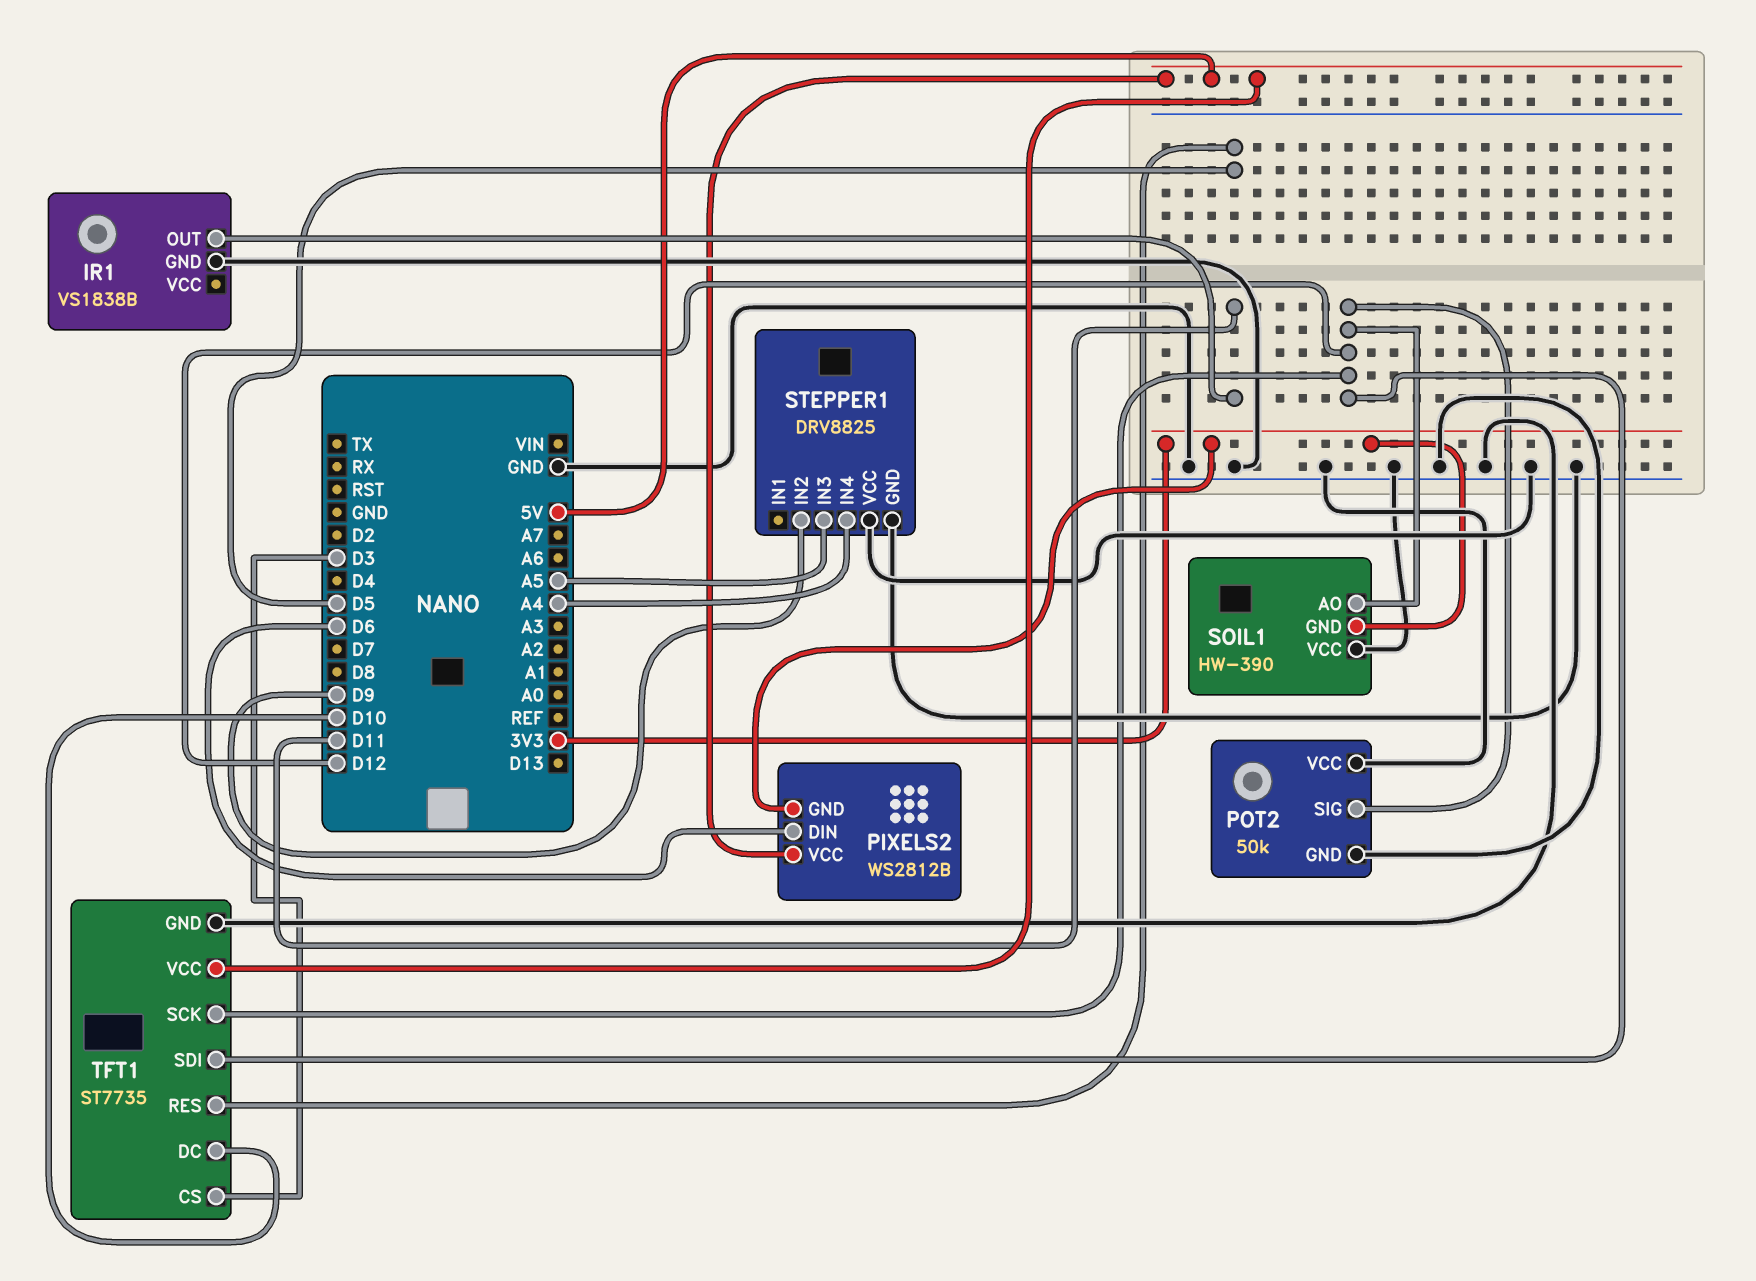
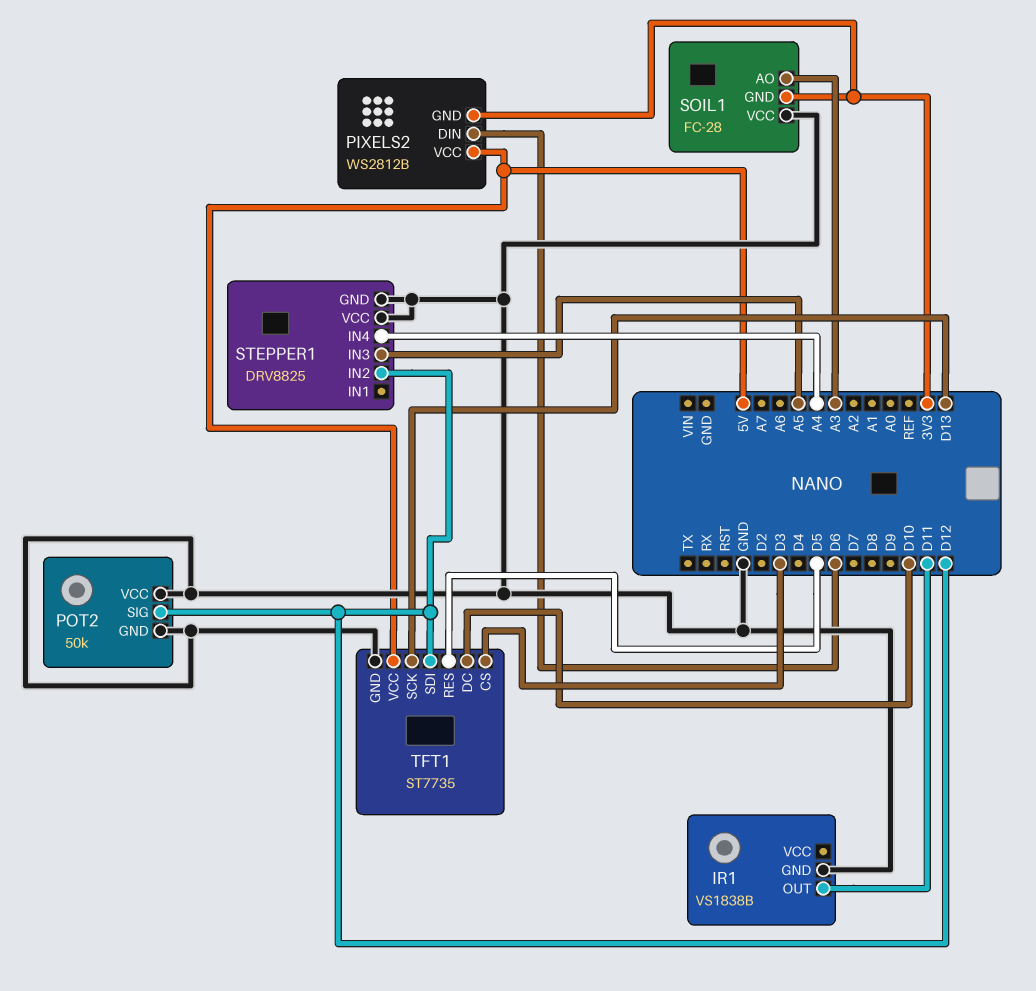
SOIL1: HW-390 -> FC-28
SOIL1 pin AO: D12 -> A3
STEPPER1 pin IN2: D9 -> D12
TFT1 pin SCK: D12 -> D13

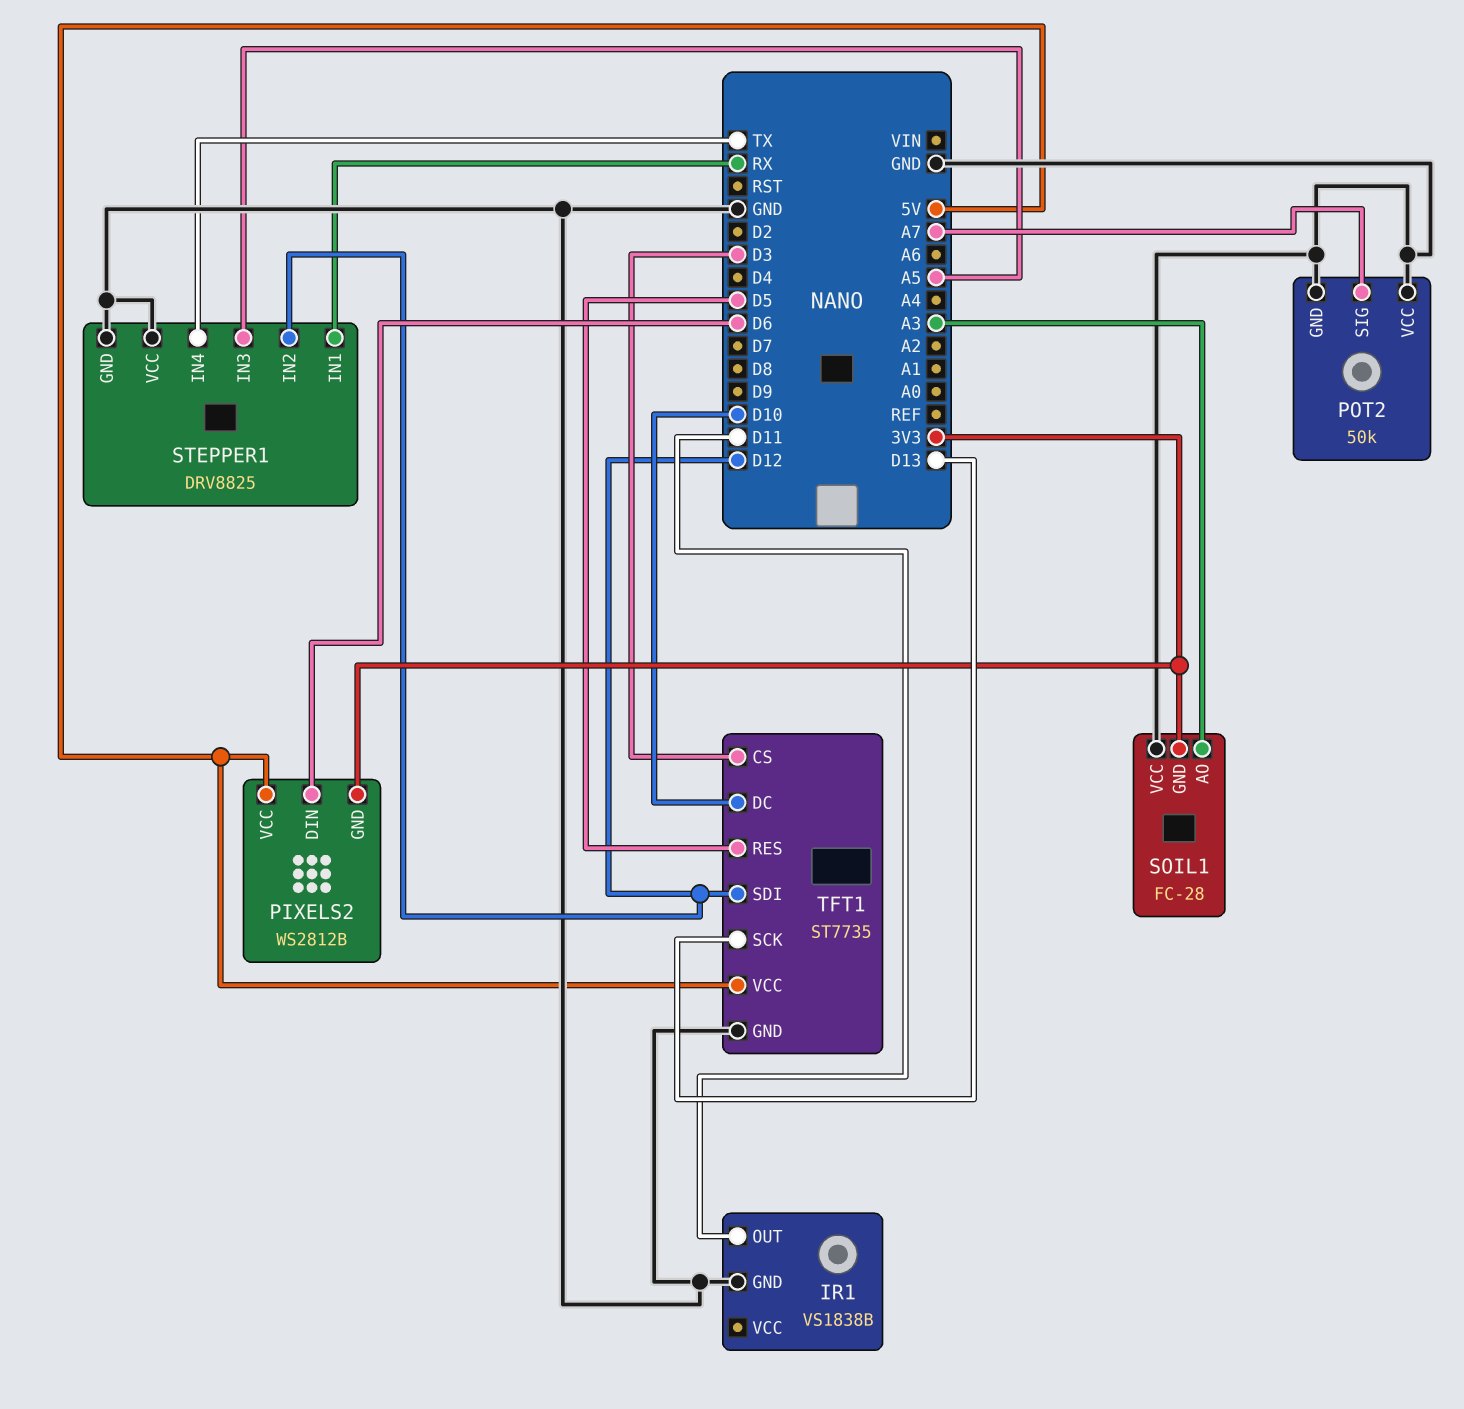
POT2 pin SIG: D12 -> A7
STEPPER1 pin IN1: none -> RX
STEPPER1 pin IN4: A4 -> TX

